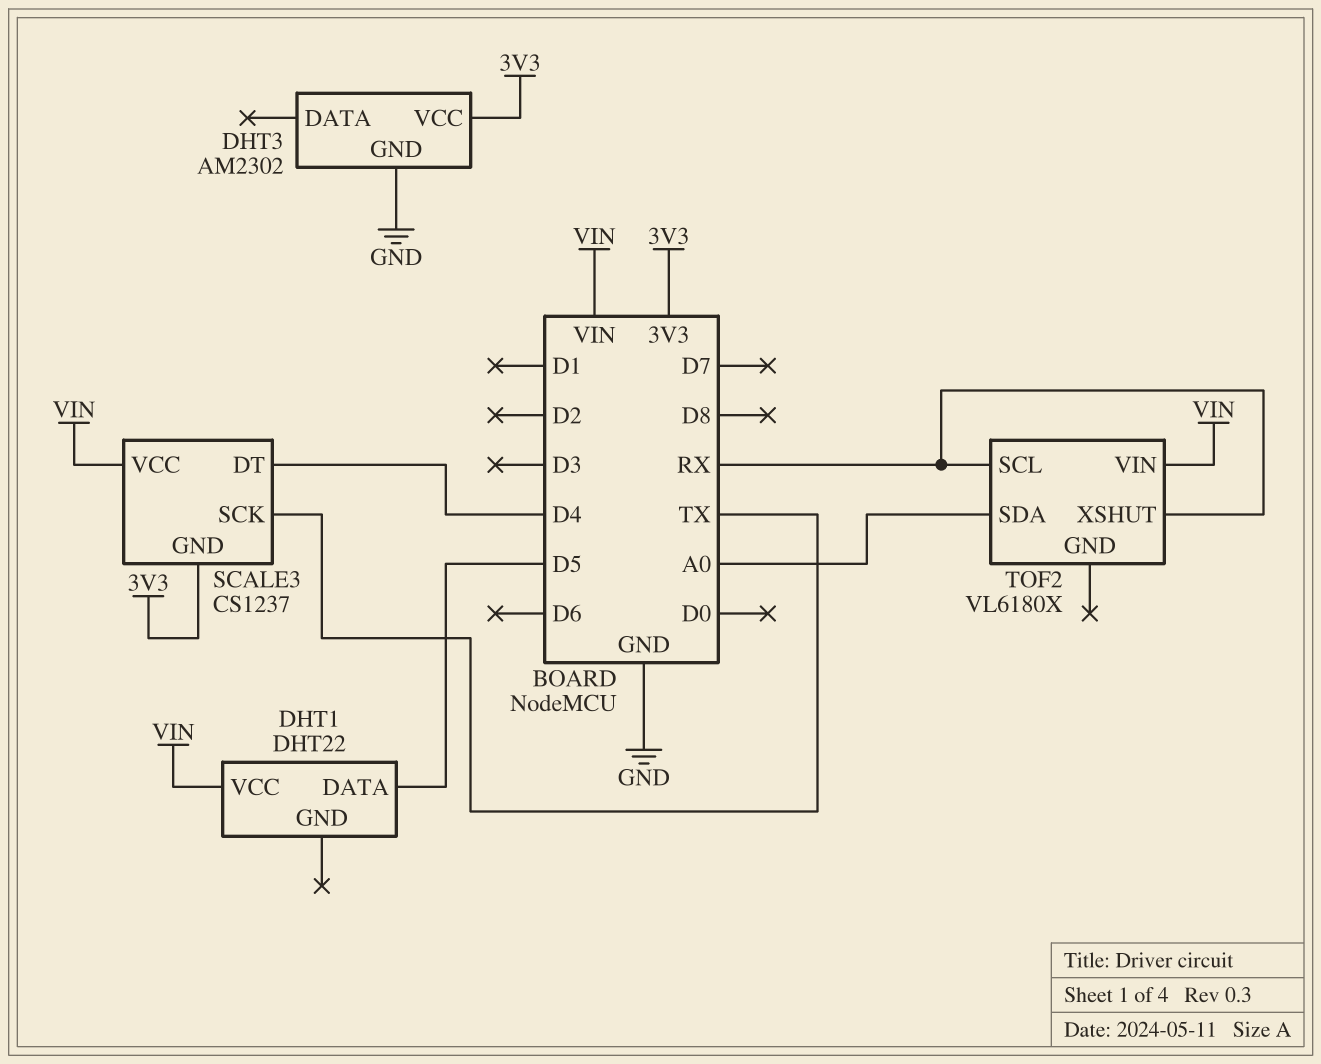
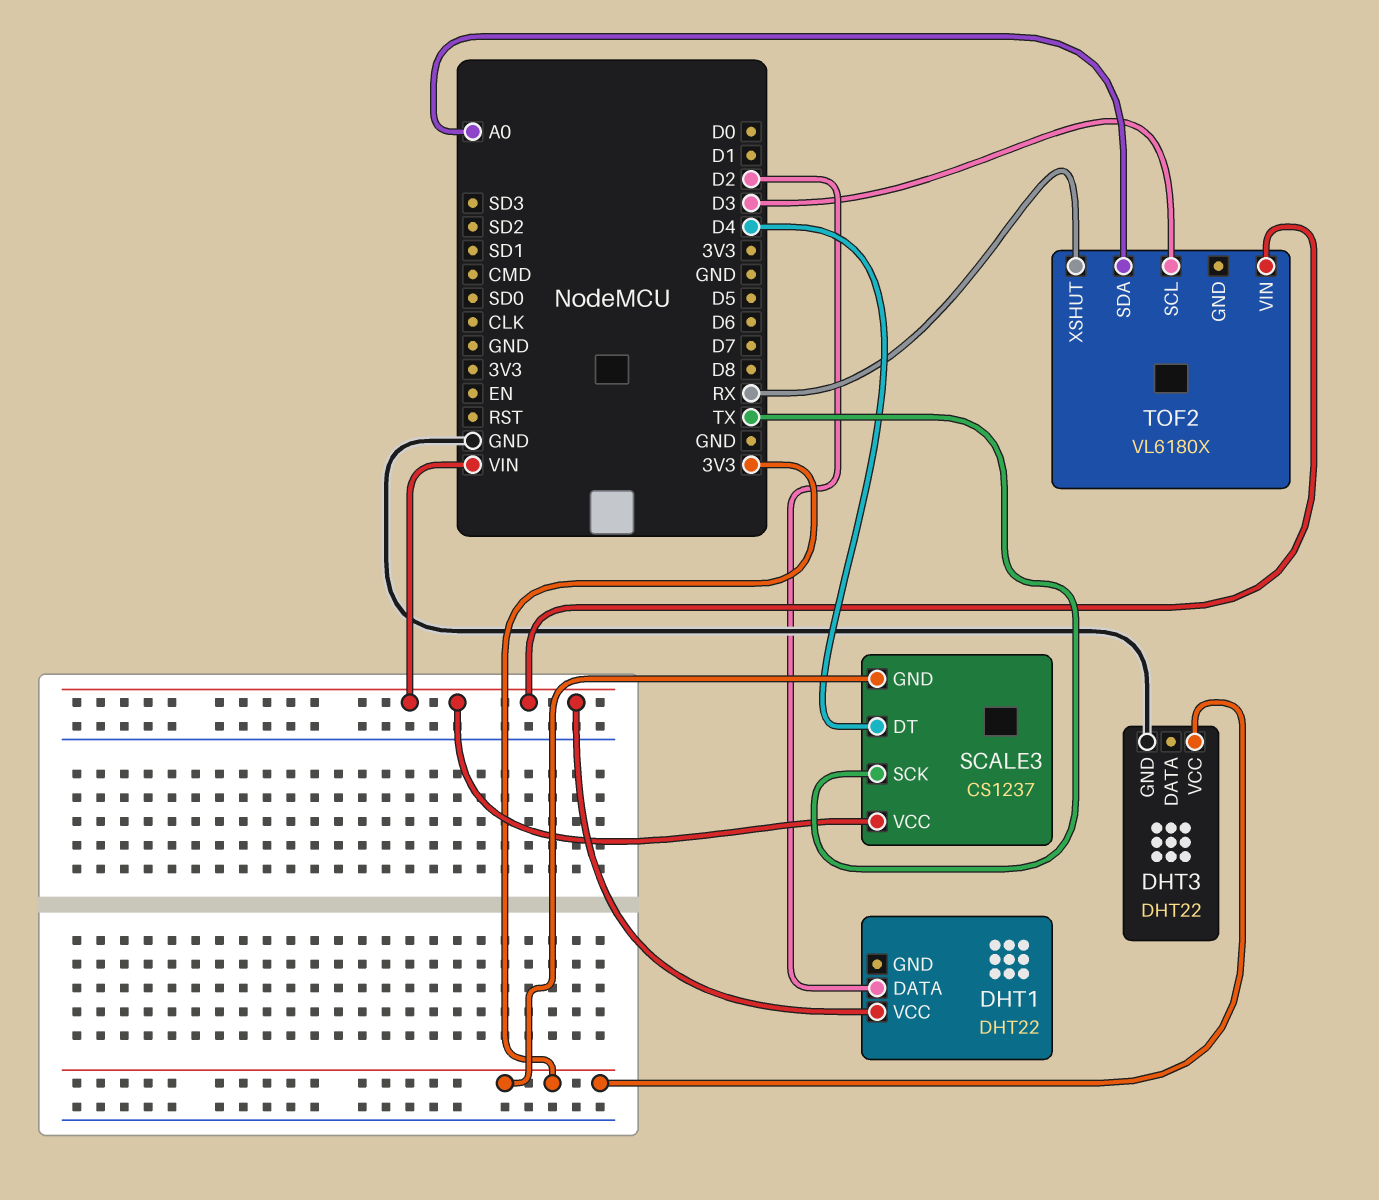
DHT1 pin DATA: D5 -> D2
DHT3: AM2302 -> DHT22
TOF2 pin SCL: RX -> D3

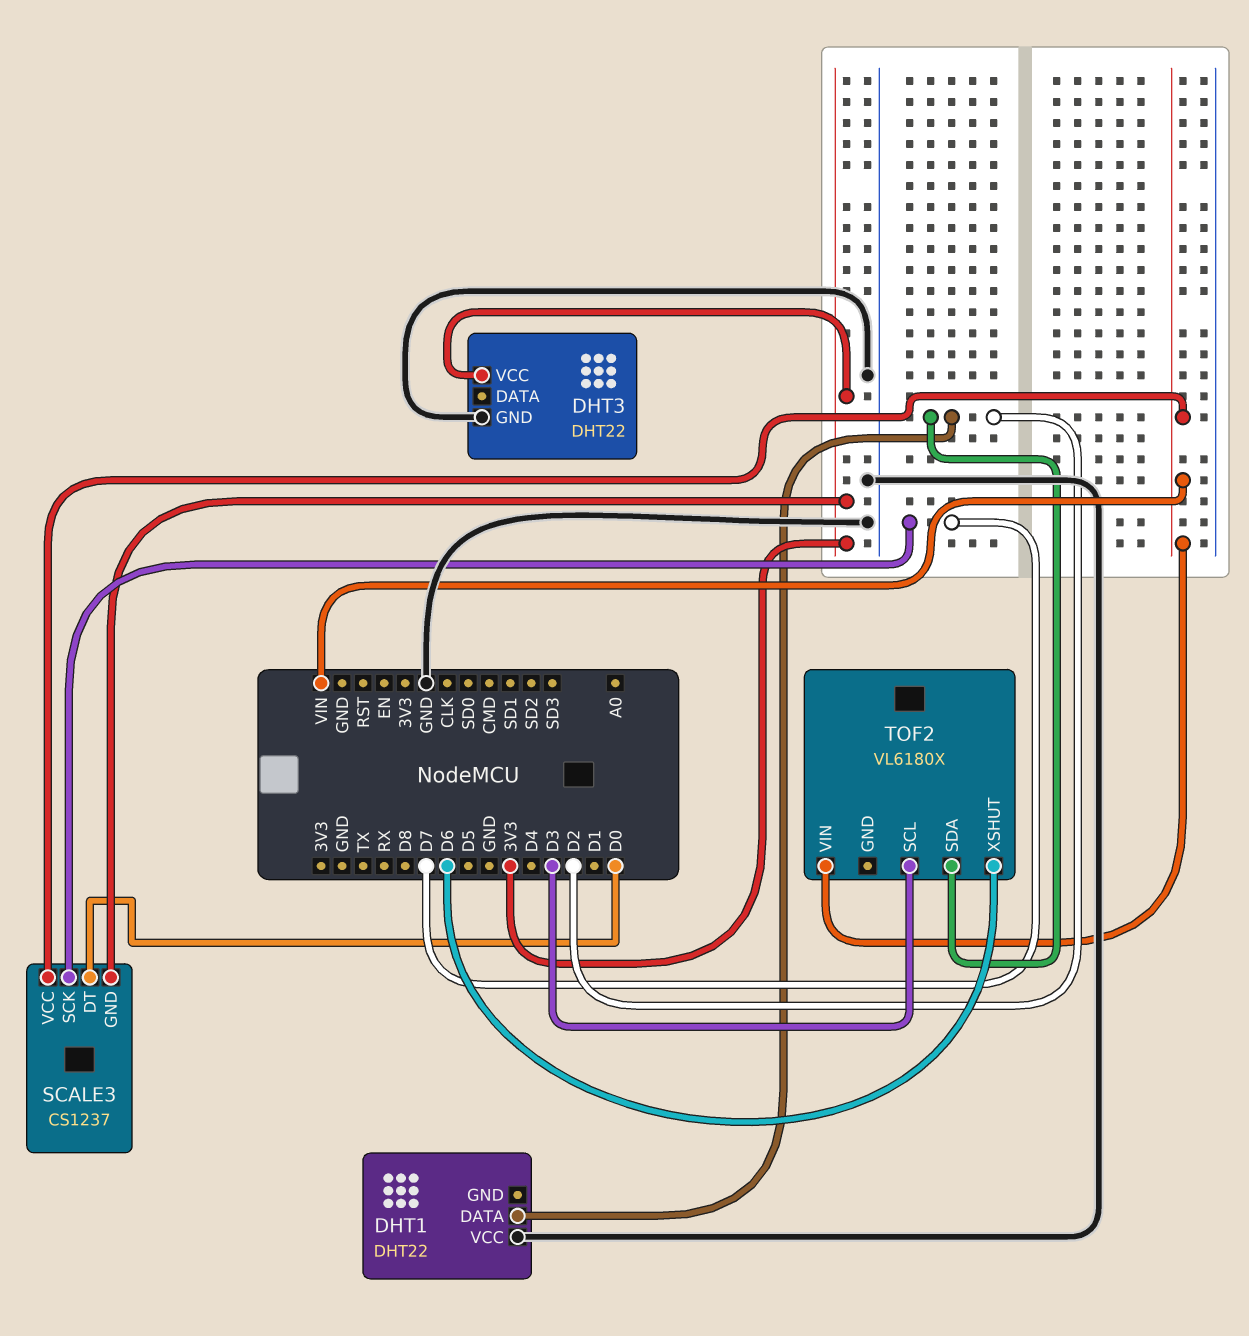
DHT1 pin VCC: VIN -> GND
SCALE3 pin DT: D4 -> D0
SCALE3 pin SCK: TX -> D7
TOF2 pin SDA: A0 -> D2
TOF2 pin XSHUT: RX -> D6

